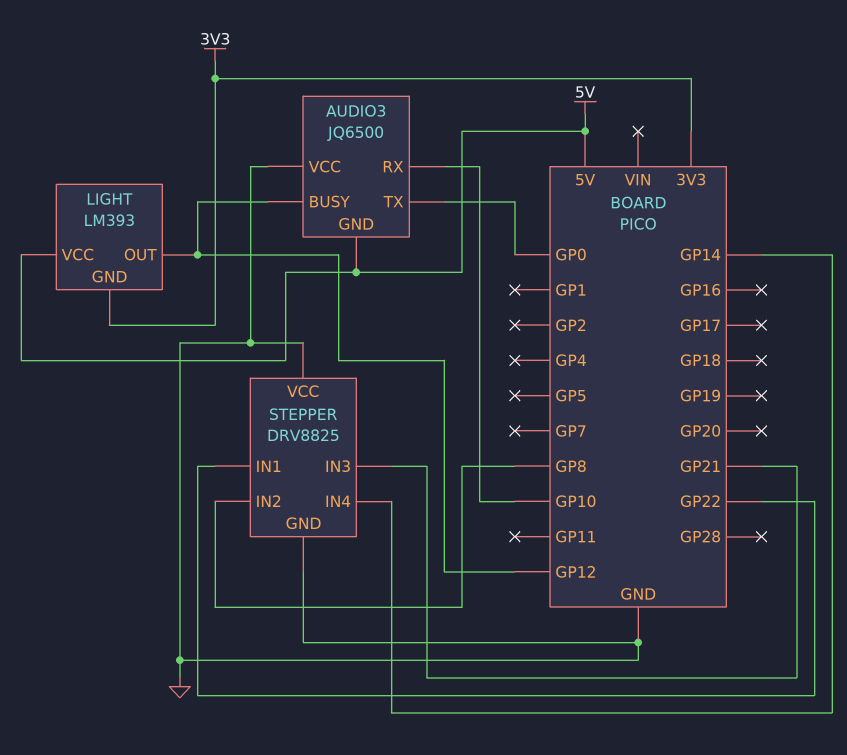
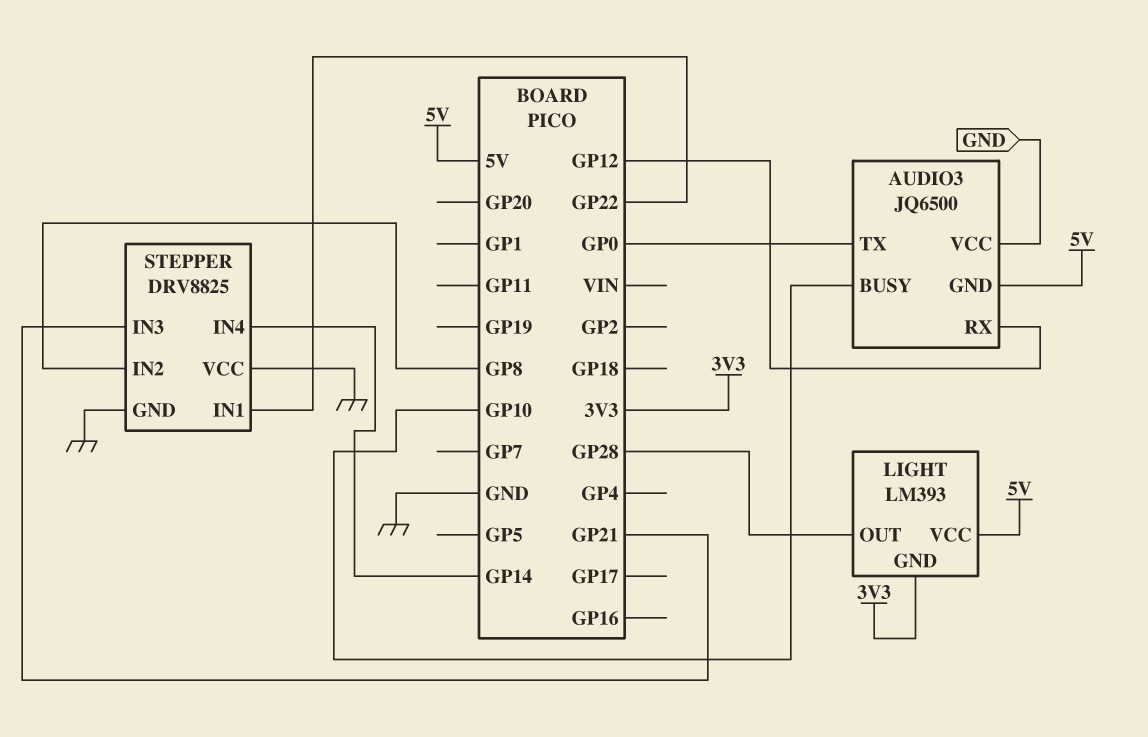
AUDIO3 pin BUSY: GP12 -> GP10
AUDIO3 pin RX: GP10 -> GP12
LIGHT pin OUT: GP12 -> GP28

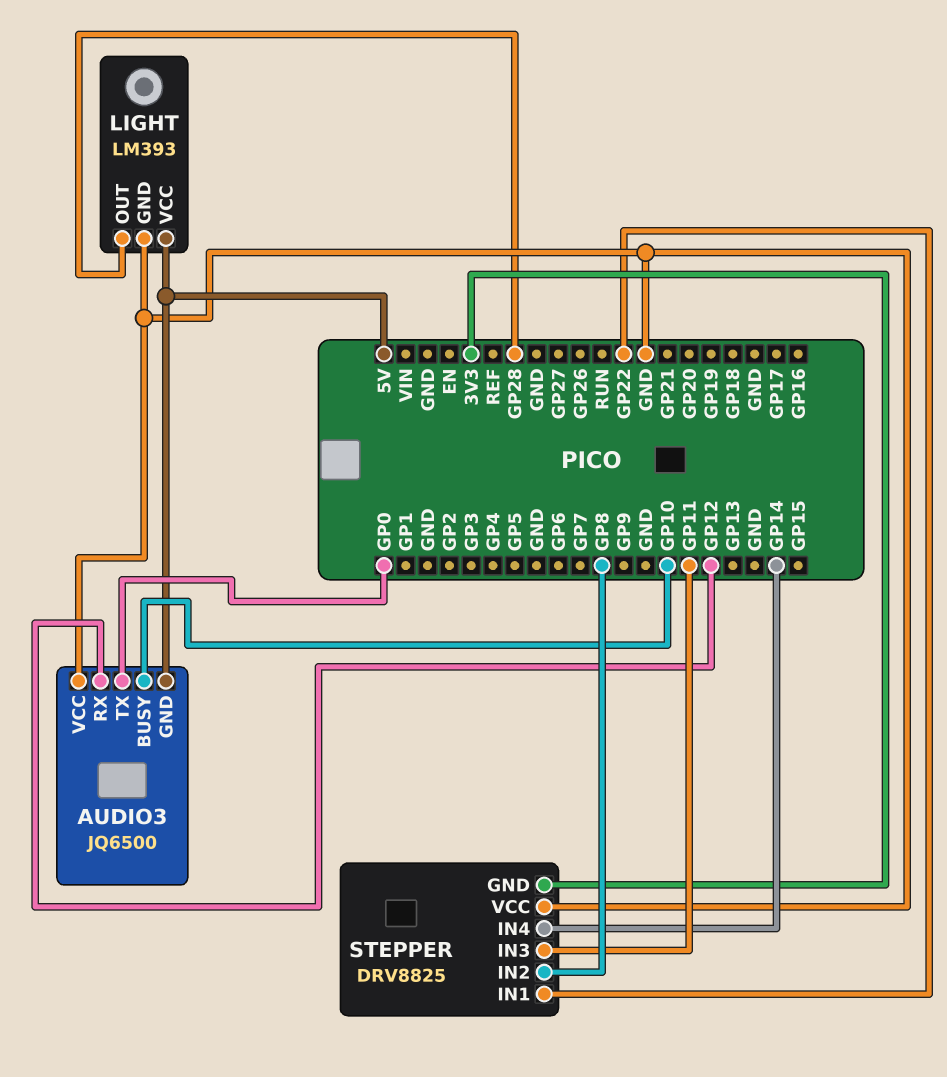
LIGHT pin GND: 3V3 -> GND
STEPPER pin GND: GND -> 3V3
STEPPER pin IN3: GP21 -> GP11

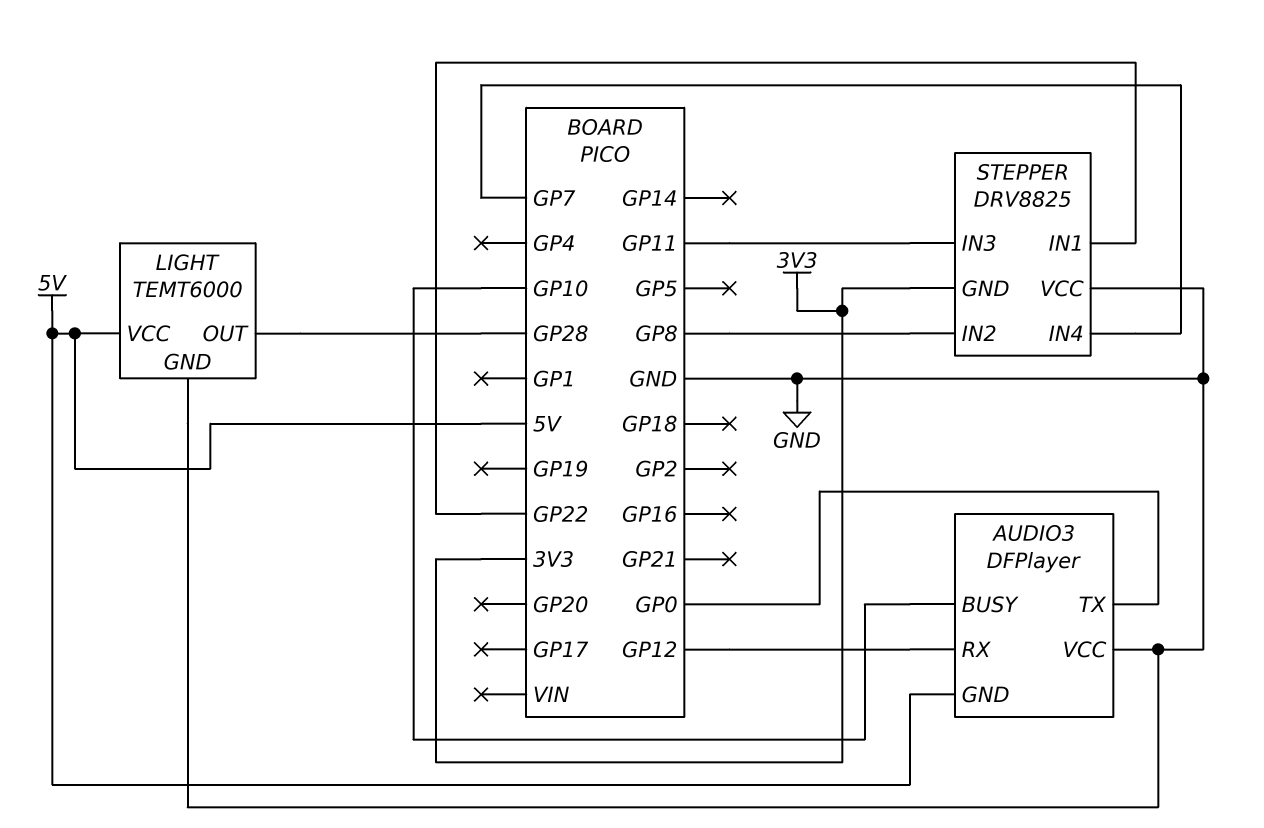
AUDIO3: JQ6500 -> DFPlayer
LIGHT: LM393 -> TEMT6000
STEPPER pin IN4: GP14 -> GP7

